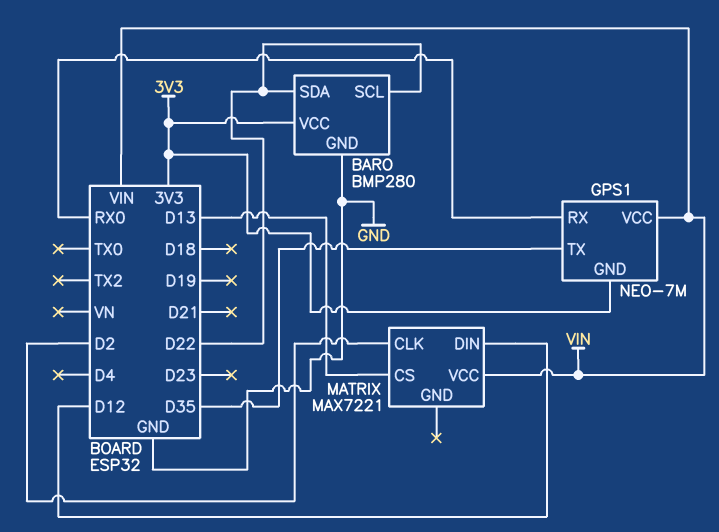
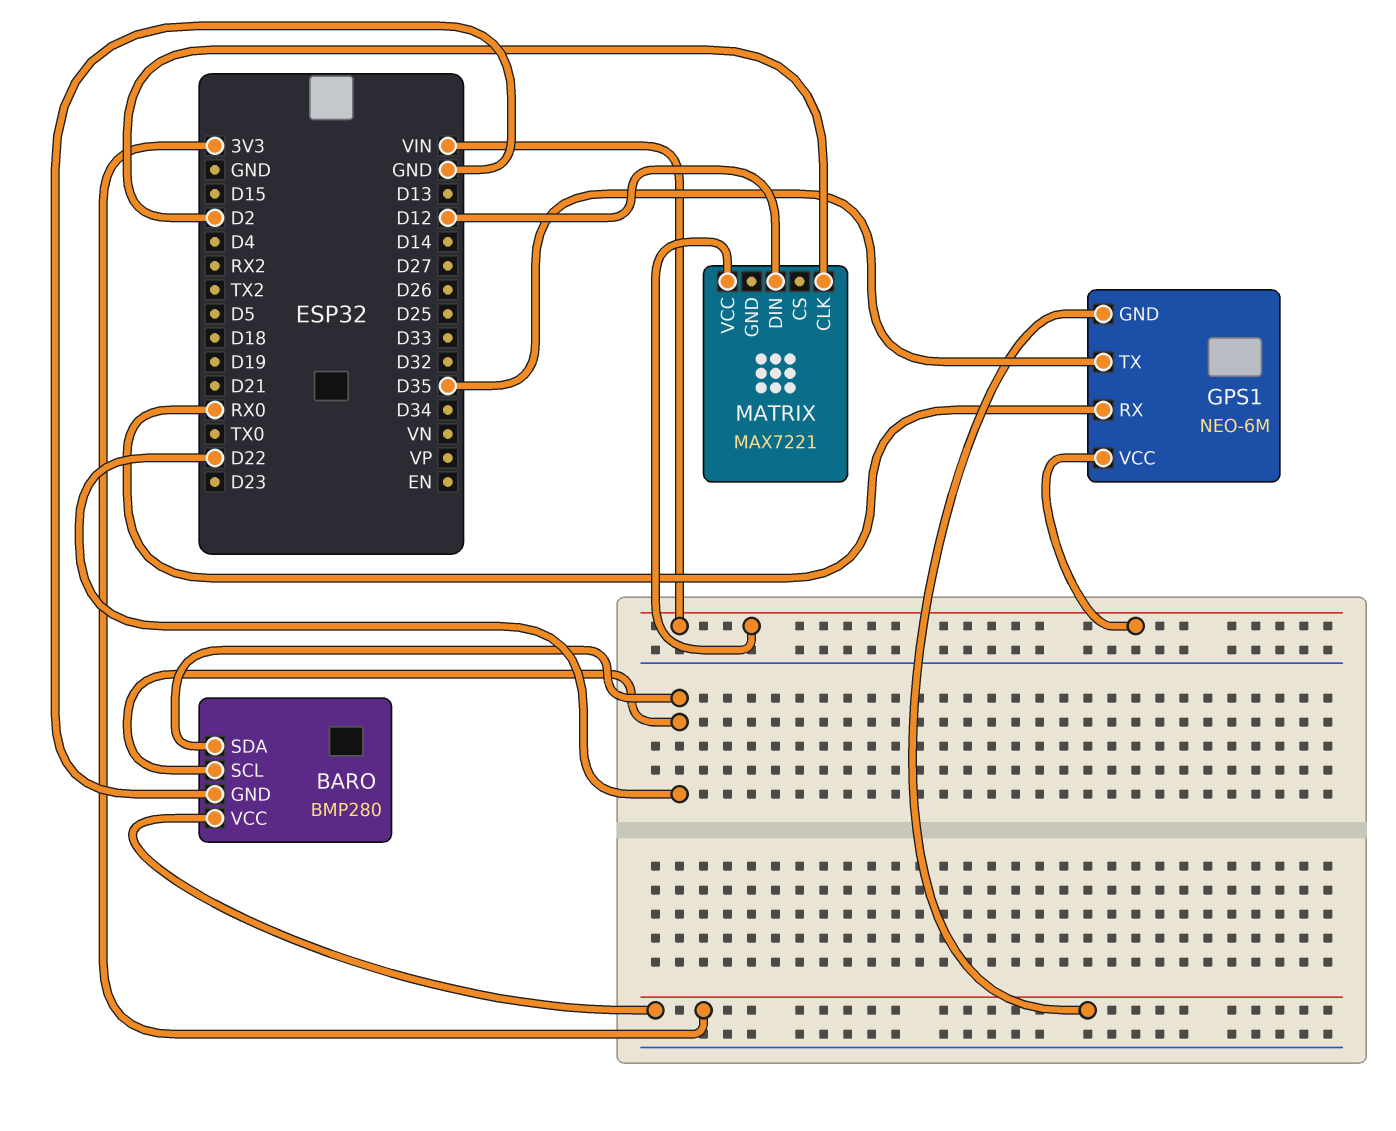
GPS1: NEO-7M -> NEO-6M
MATRIX pin CS: D13 -> none

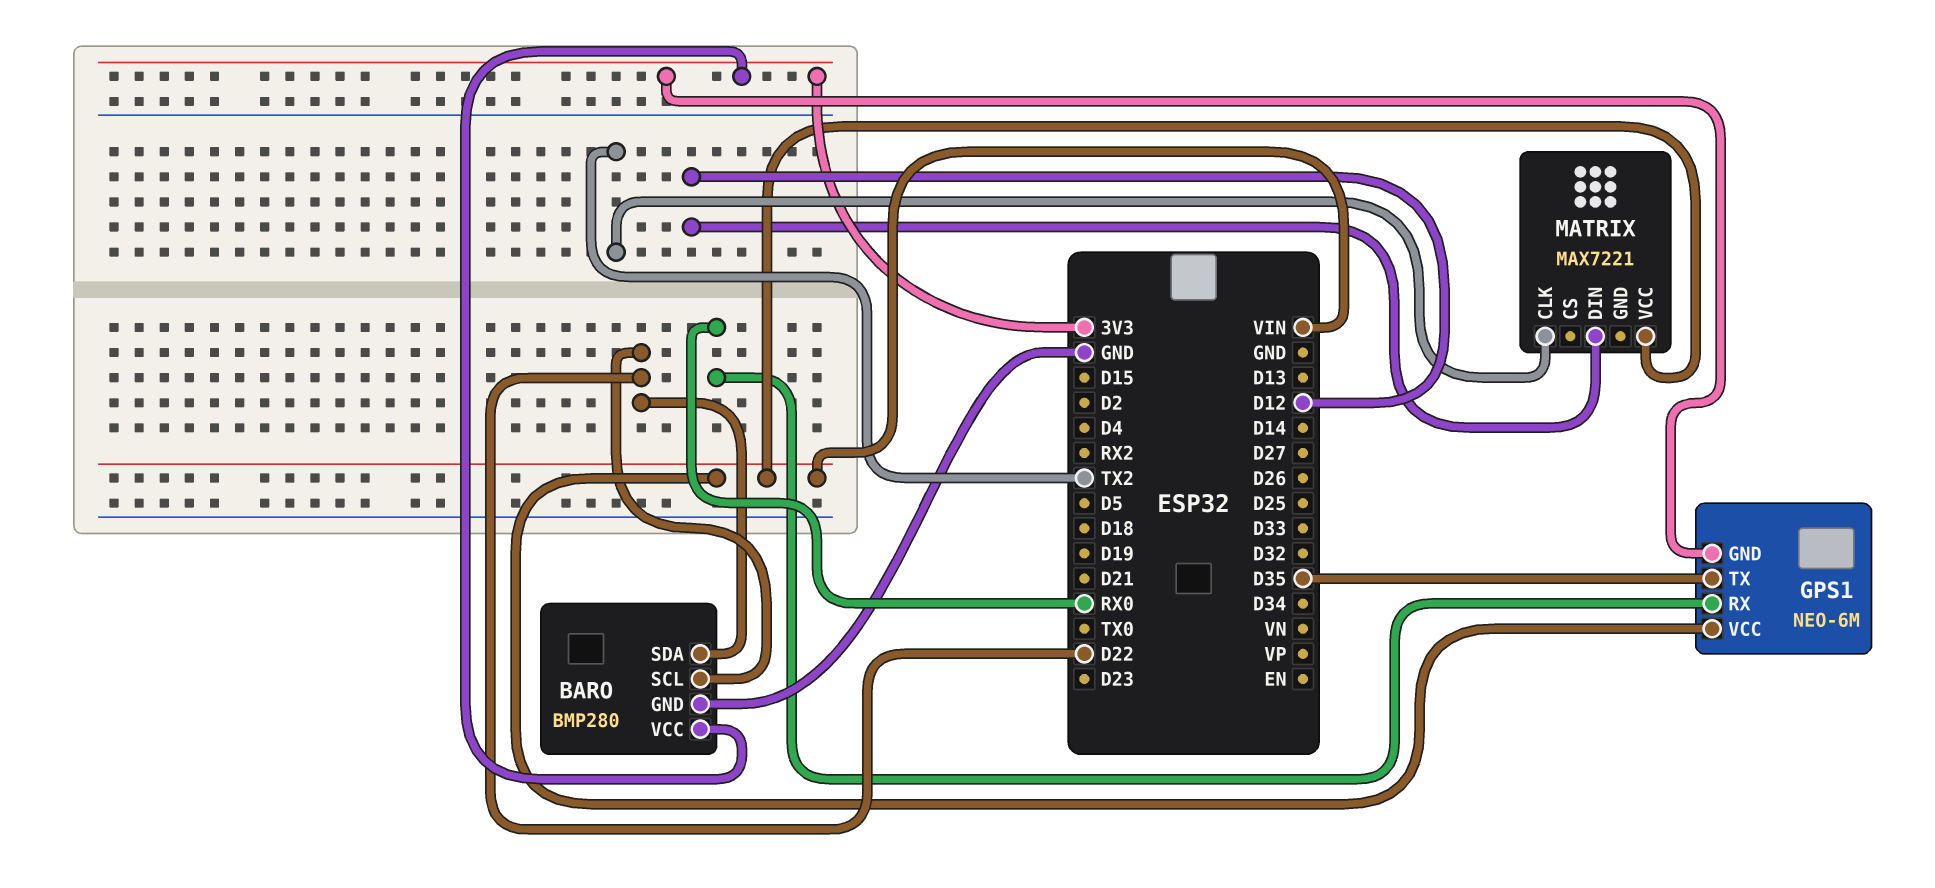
MATRIX pin CLK: D2 -> TX2

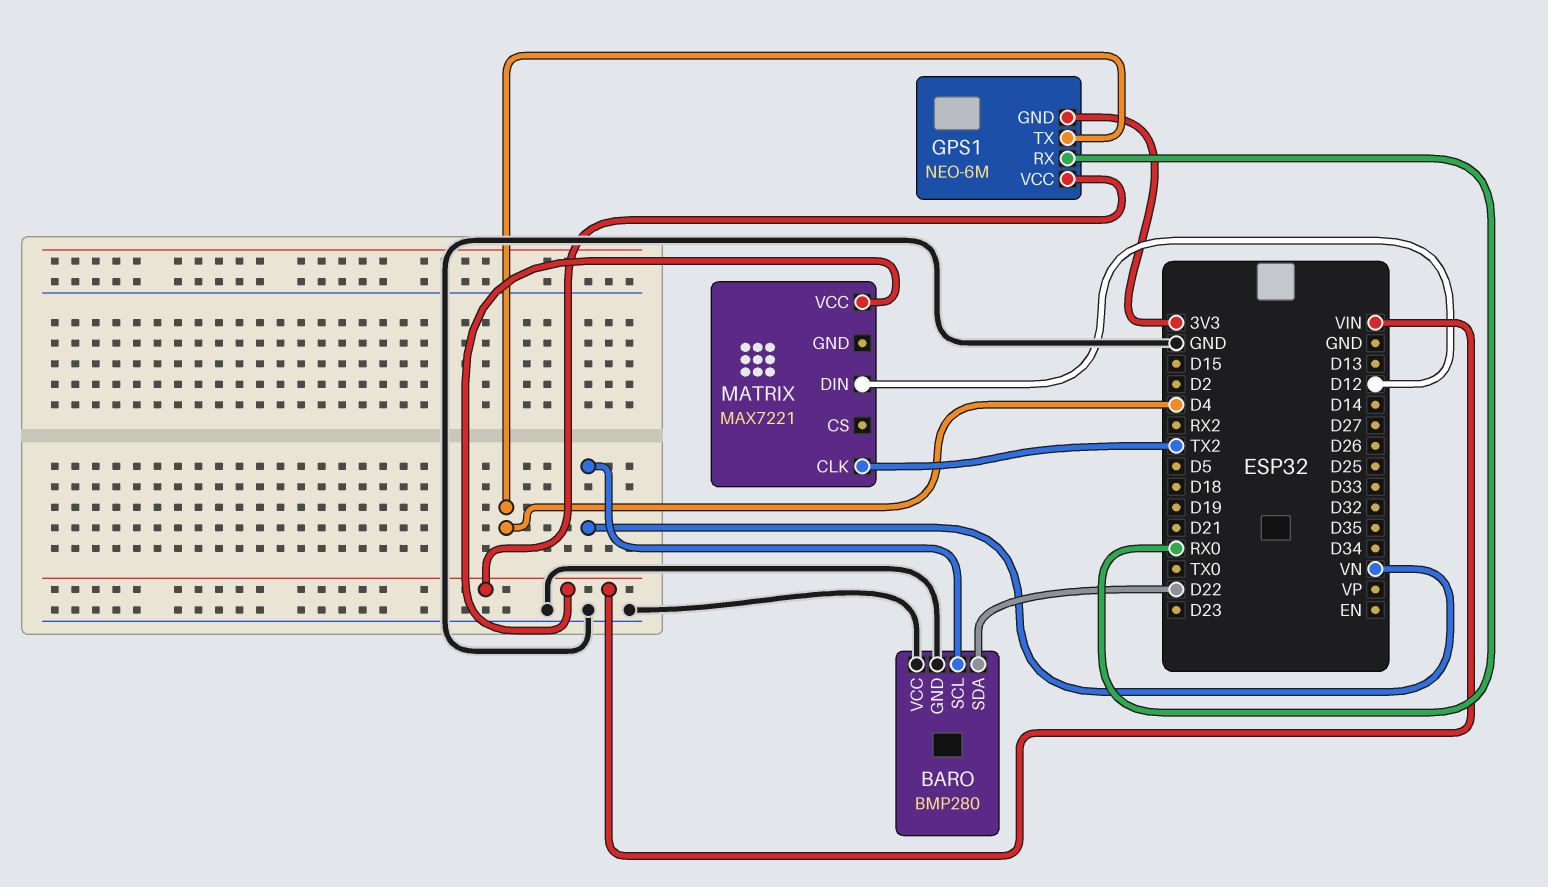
BARO pin SCL: D22 -> VN
BARO pin VCC: 3V3 -> GND
GPS1 pin TX: D35 -> D4

